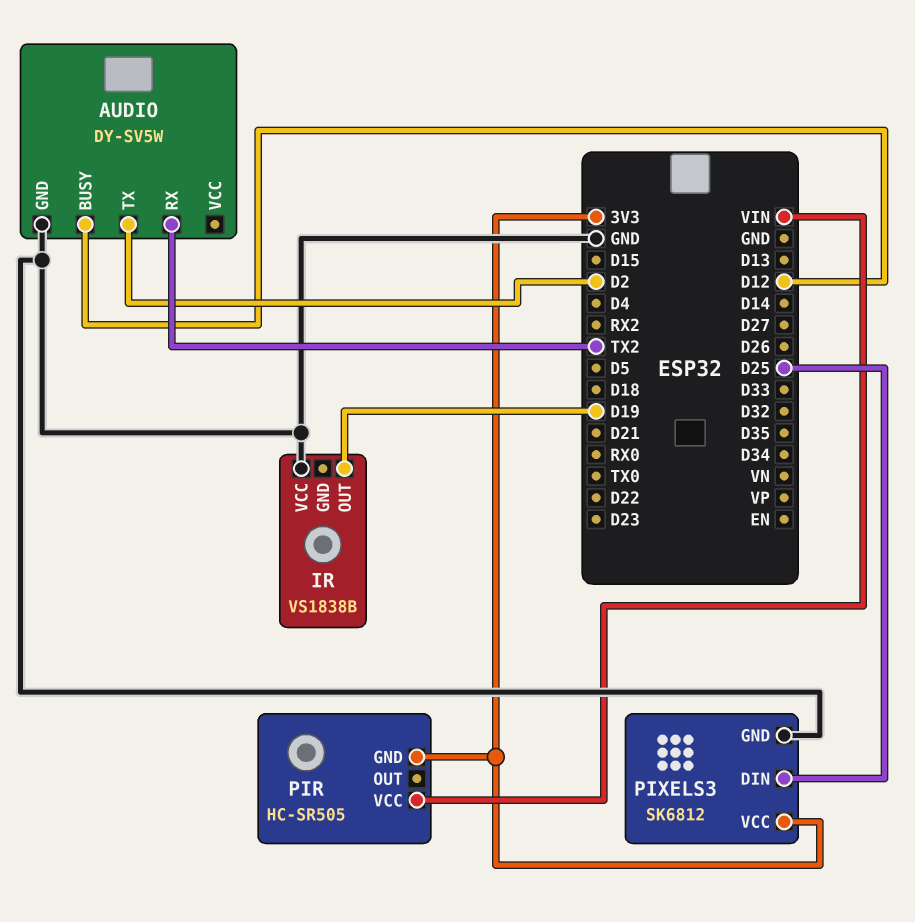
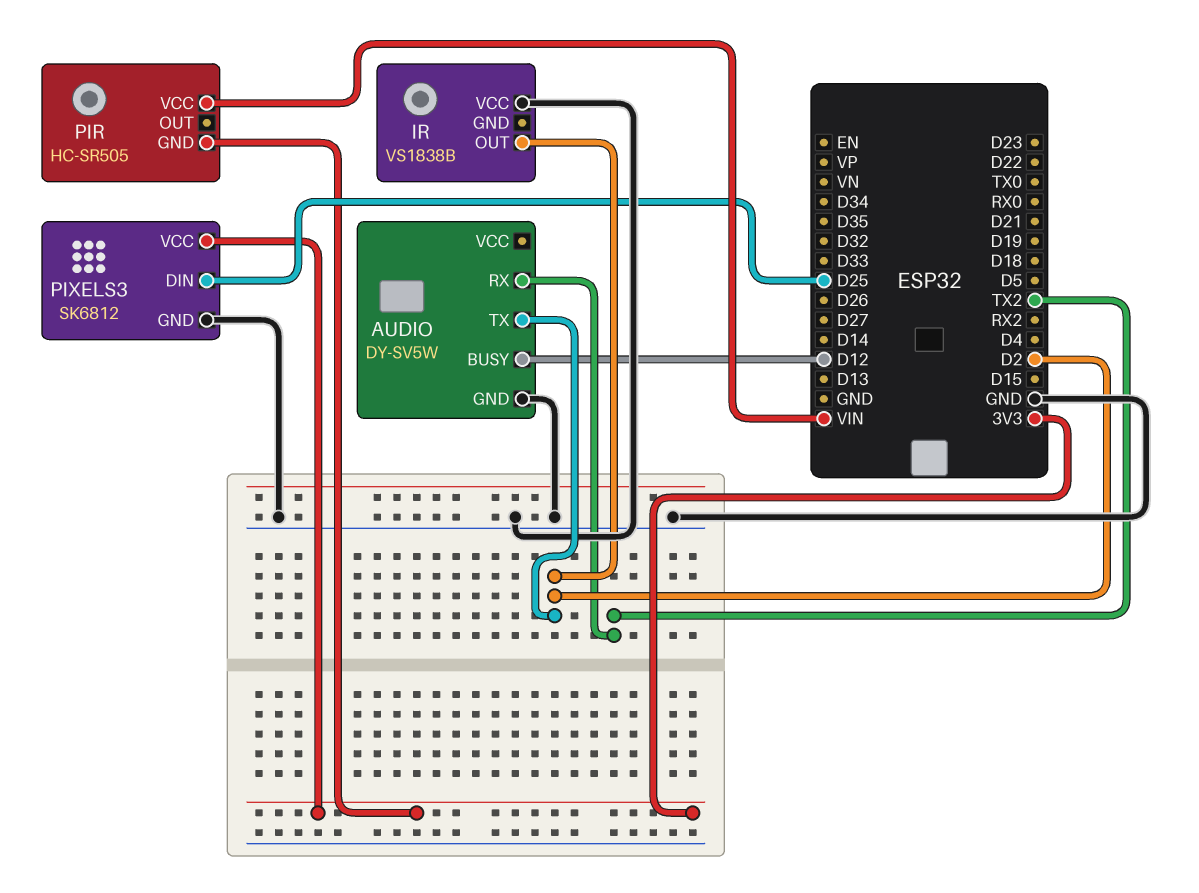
IR pin OUT: D19 -> D2

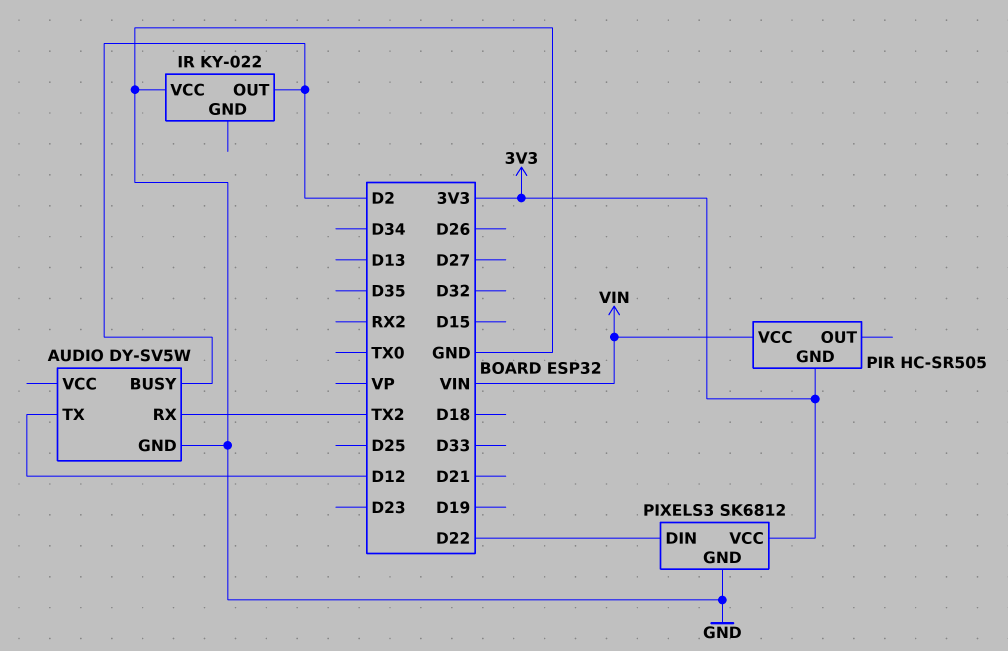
AUDIO pin BUSY: D12 -> D2
AUDIO pin TX: D2 -> D12
IR: VS1838B -> KY-022
PIXELS3 pin DIN: D25 -> D22

